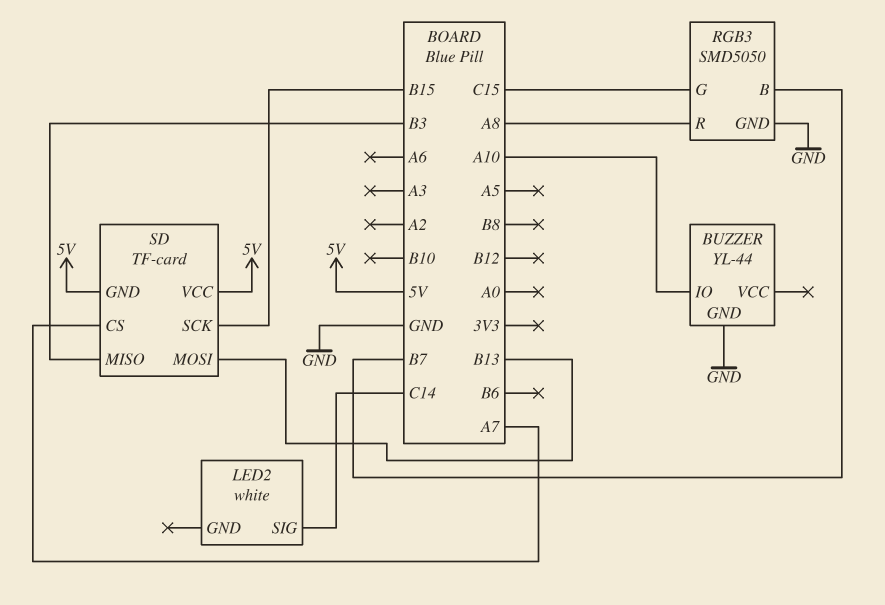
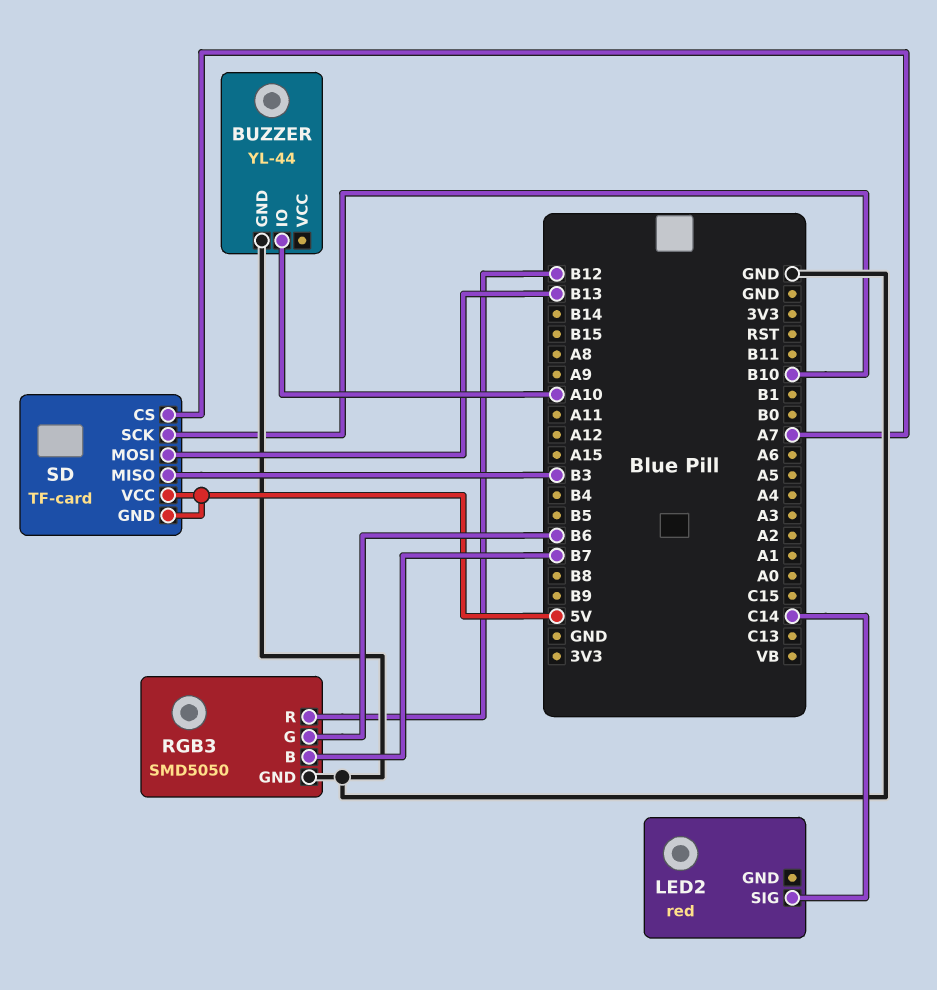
LED2: white -> red
RGB3 pin G: C15 -> B6
RGB3 pin R: A8 -> B12
SD pin SCK: B15 -> B10

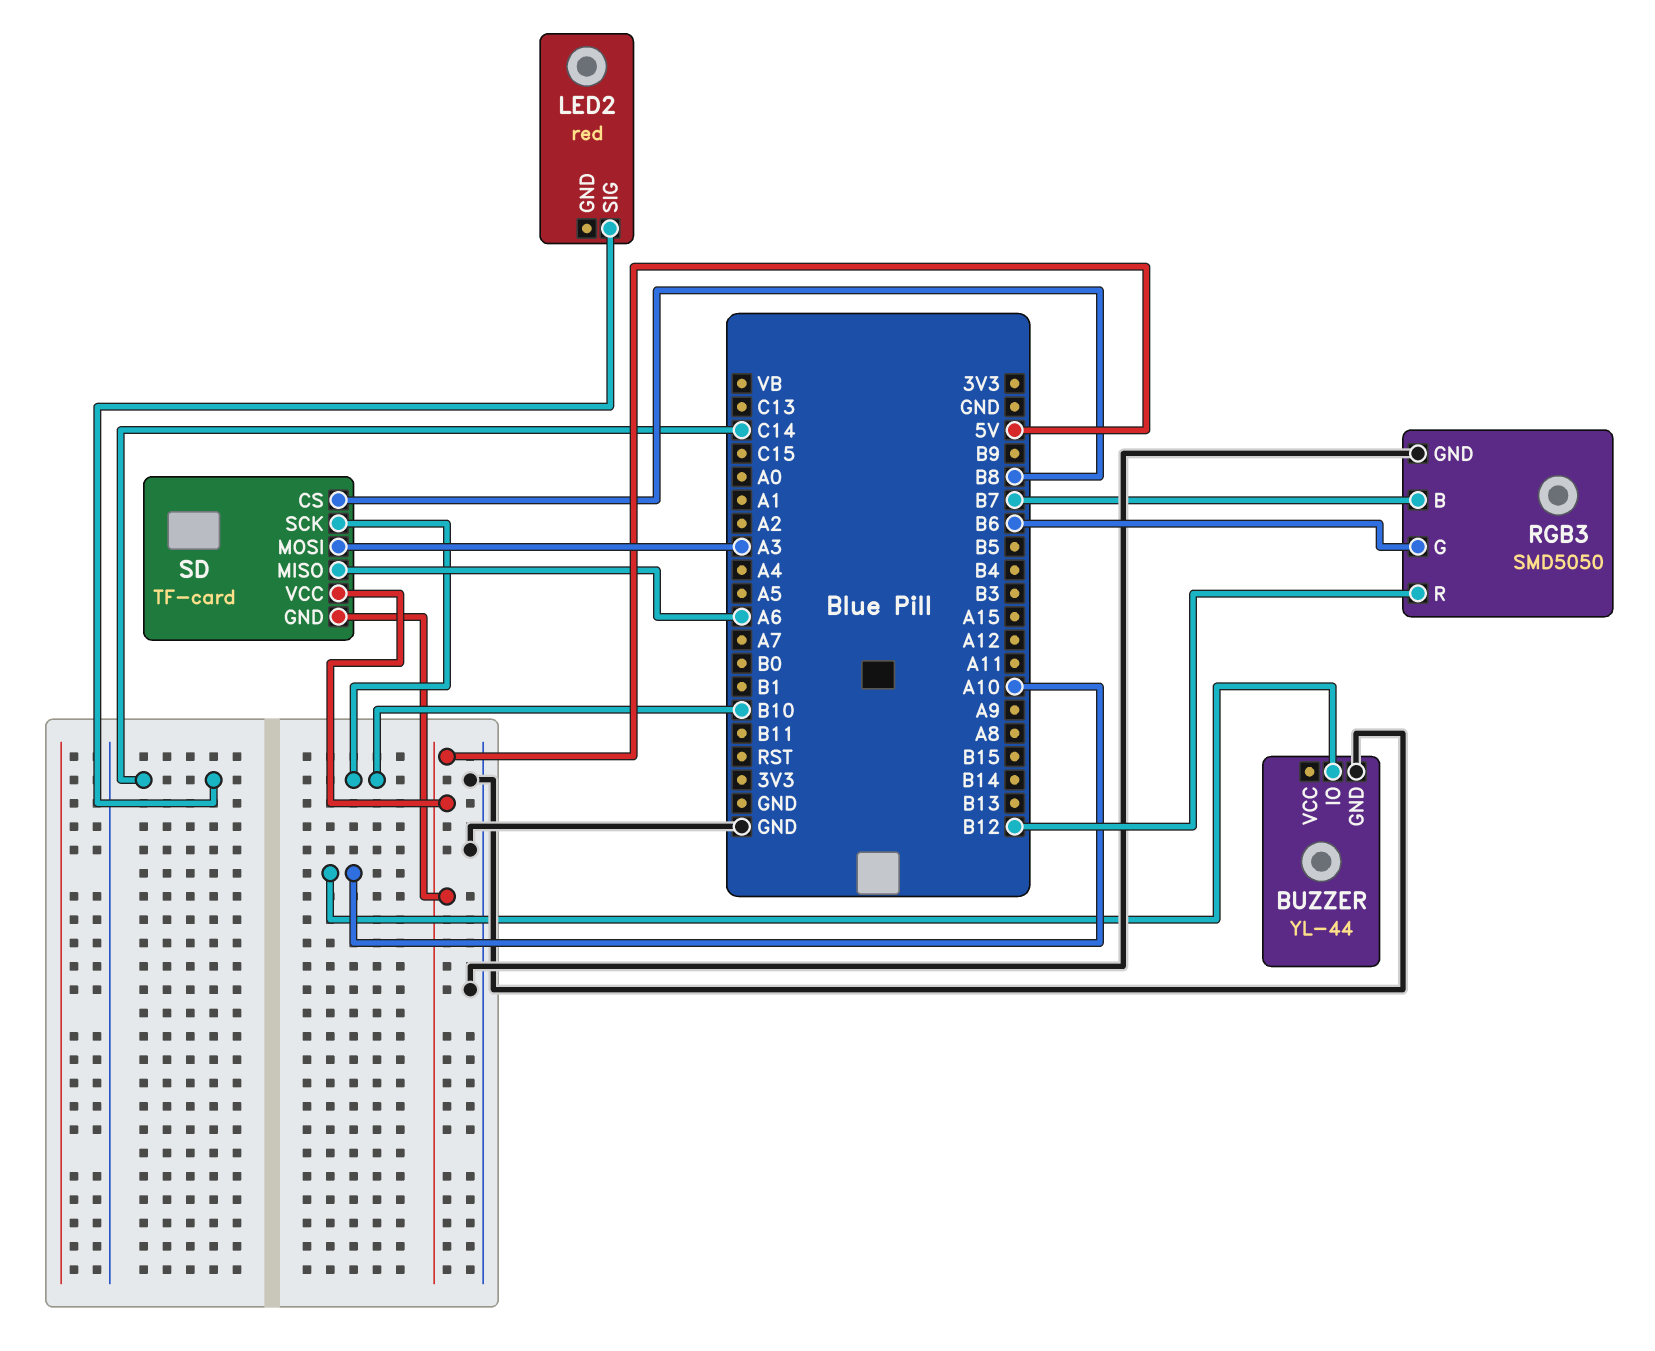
SD pin CS: A7 -> B8
SD pin MISO: B3 -> A6
SD pin MOSI: B13 -> A3

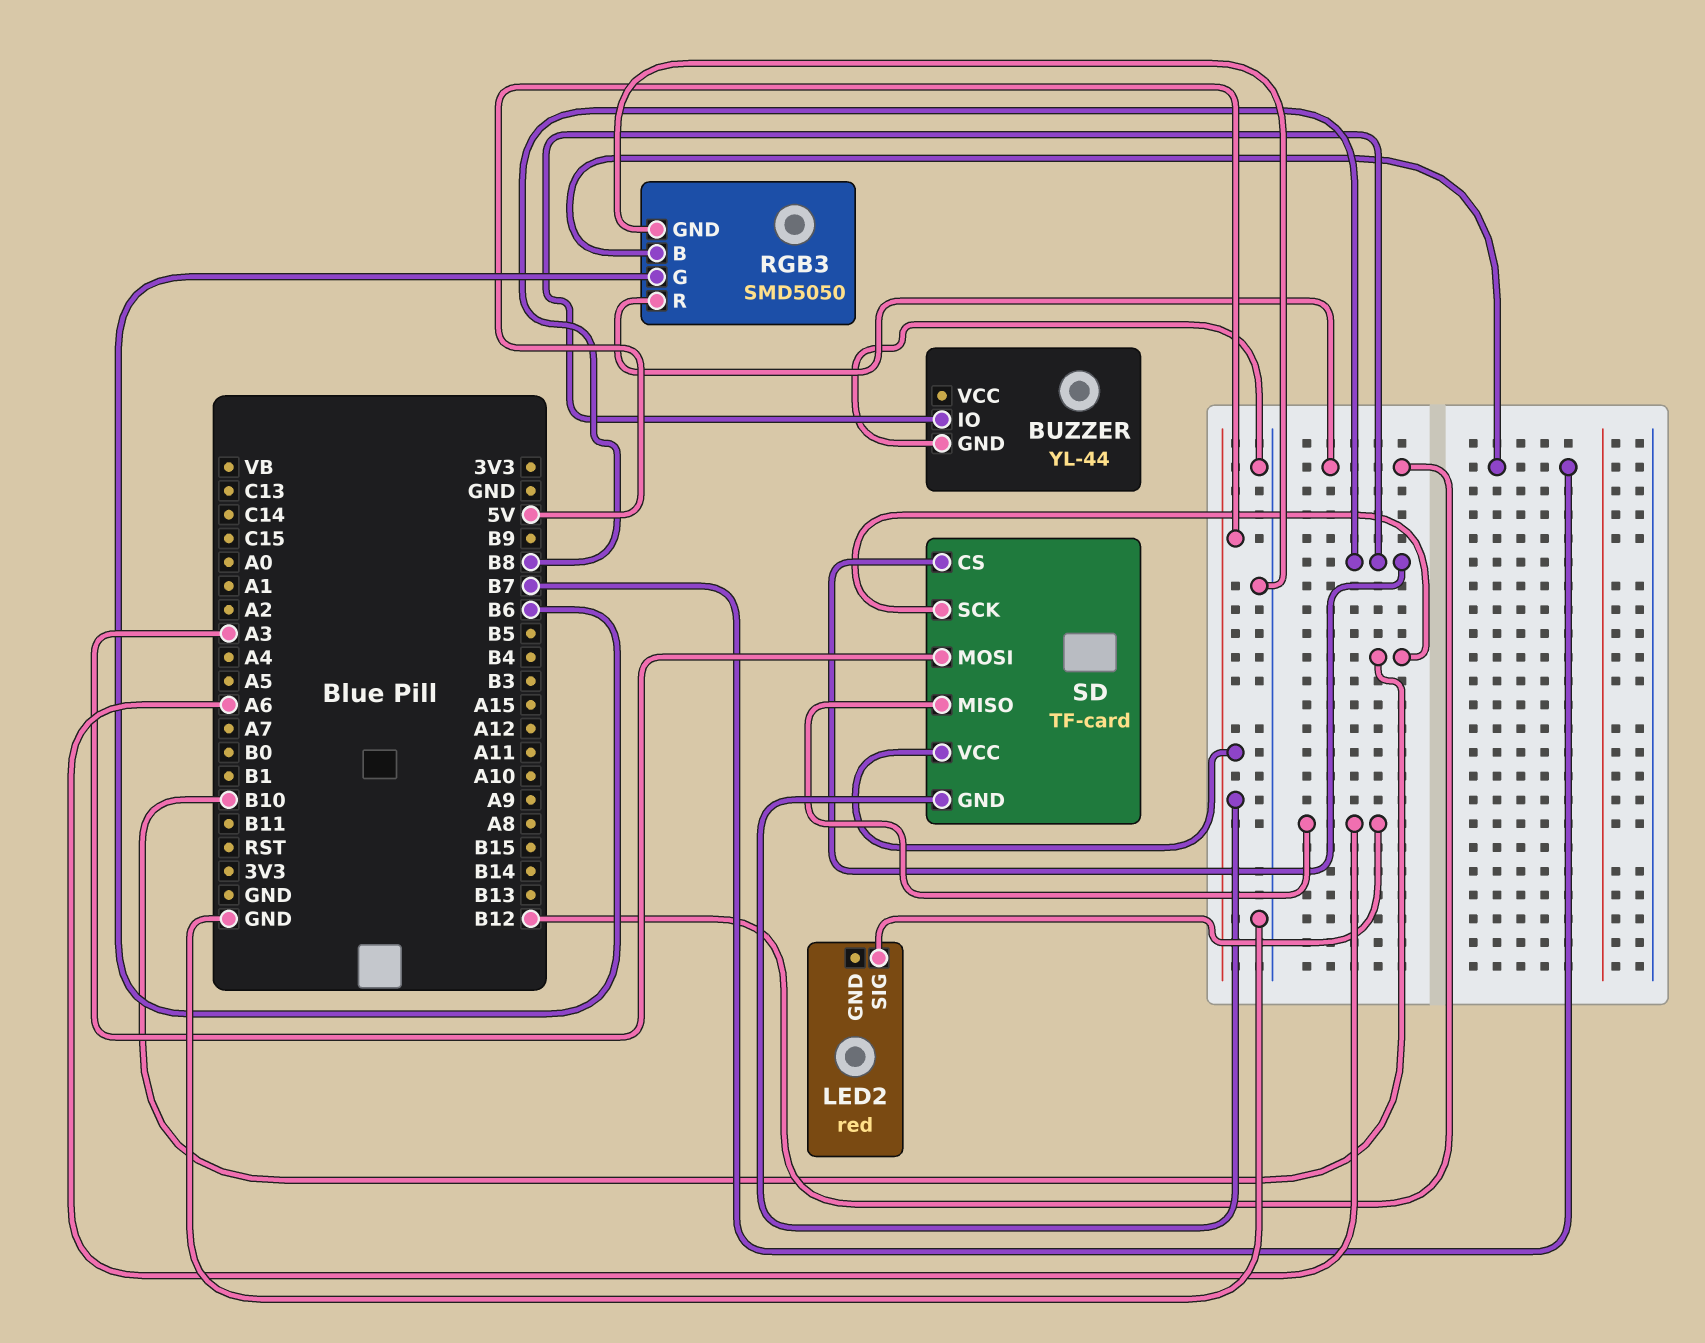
BUZZER pin IO: A10 -> B8
LED2 pin SIG: C14 -> A6

